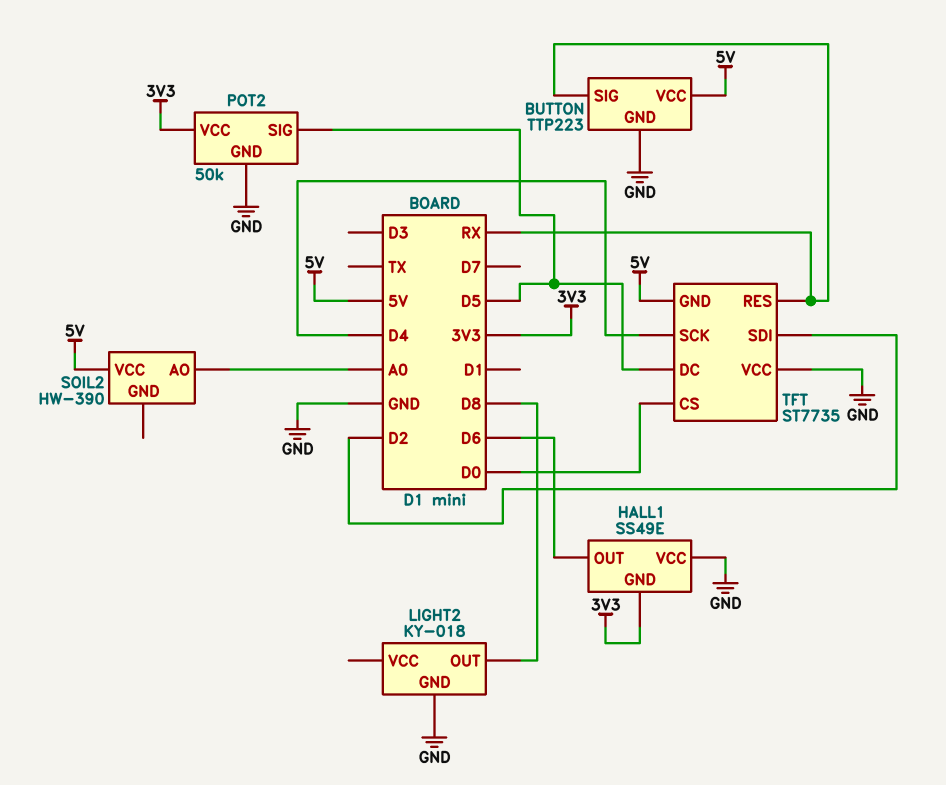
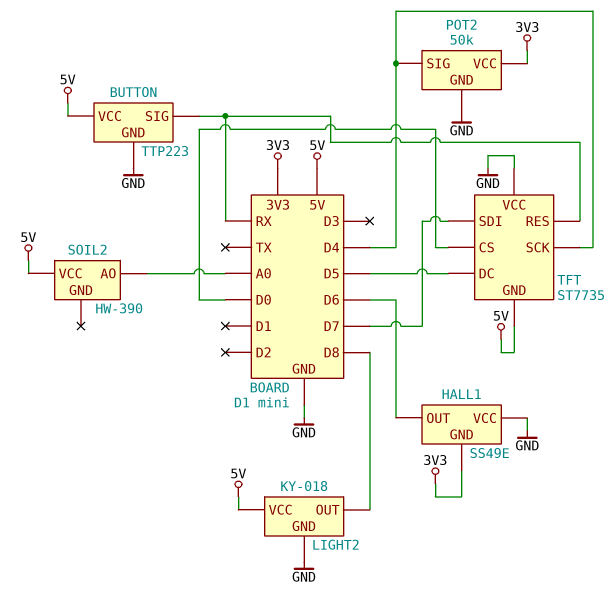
LIGHT2 pin VCC: none -> 5V
POT2 pin SIG: D5 -> D4
TFT pin SDI: D2 -> D7

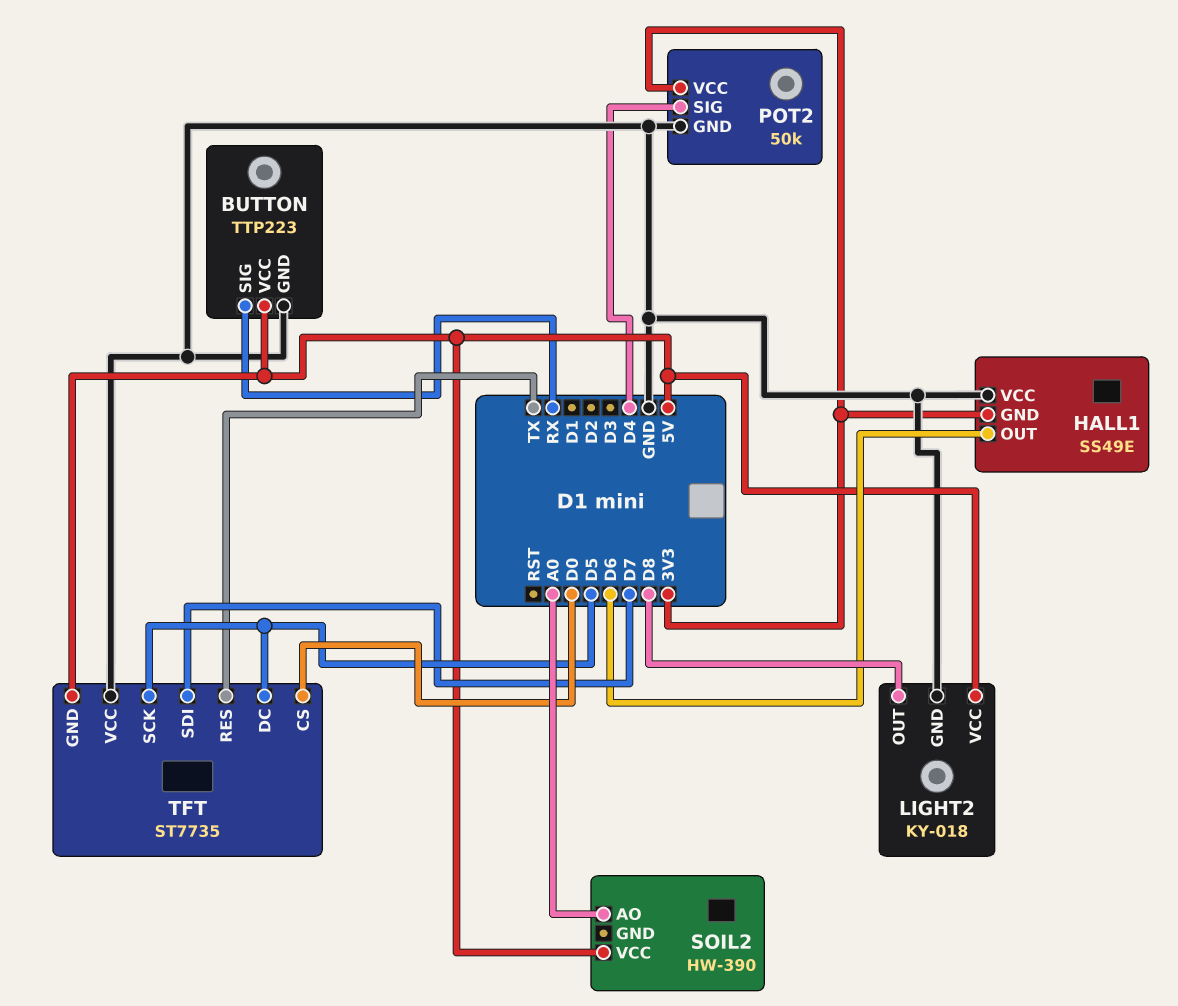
TFT pin RES: RX -> TX
TFT pin SCK: D4 -> D5

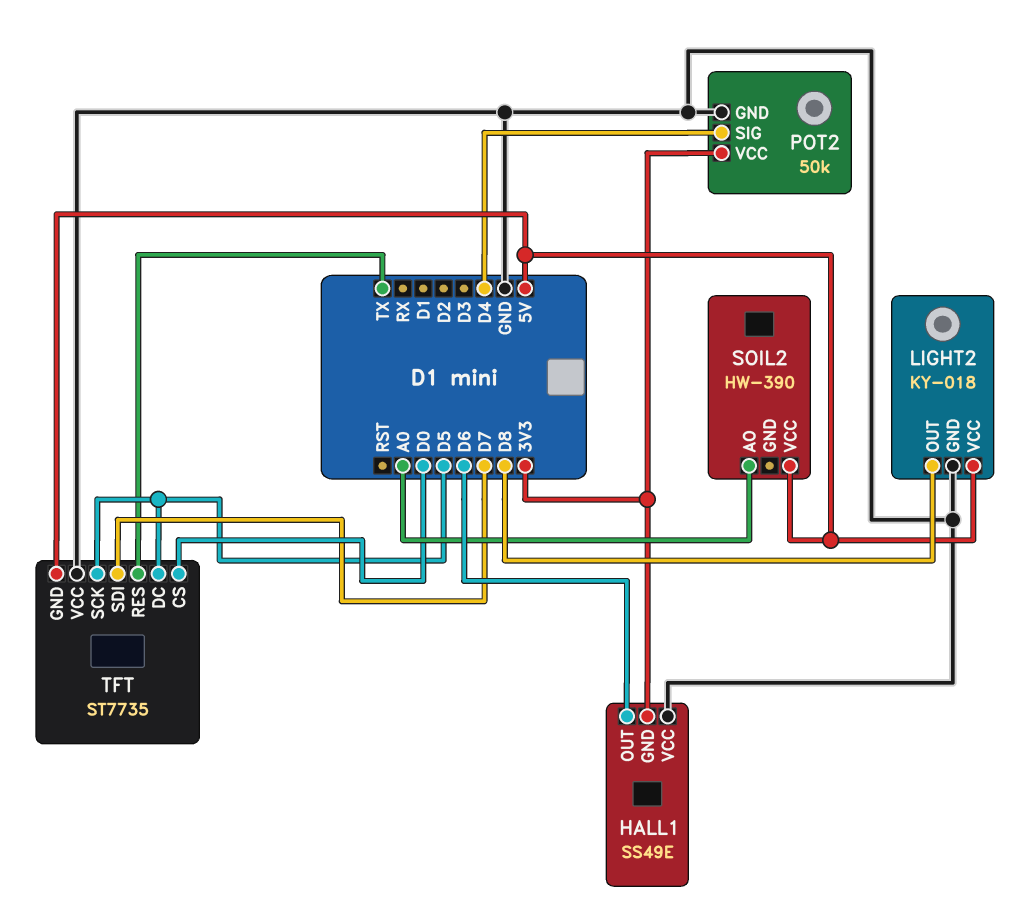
BUTTON: TTP223 -> none
BUTTON pin GND: GND -> none
BUTTON pin SIG: RX -> none
BUTTON pin VCC: 5V -> none

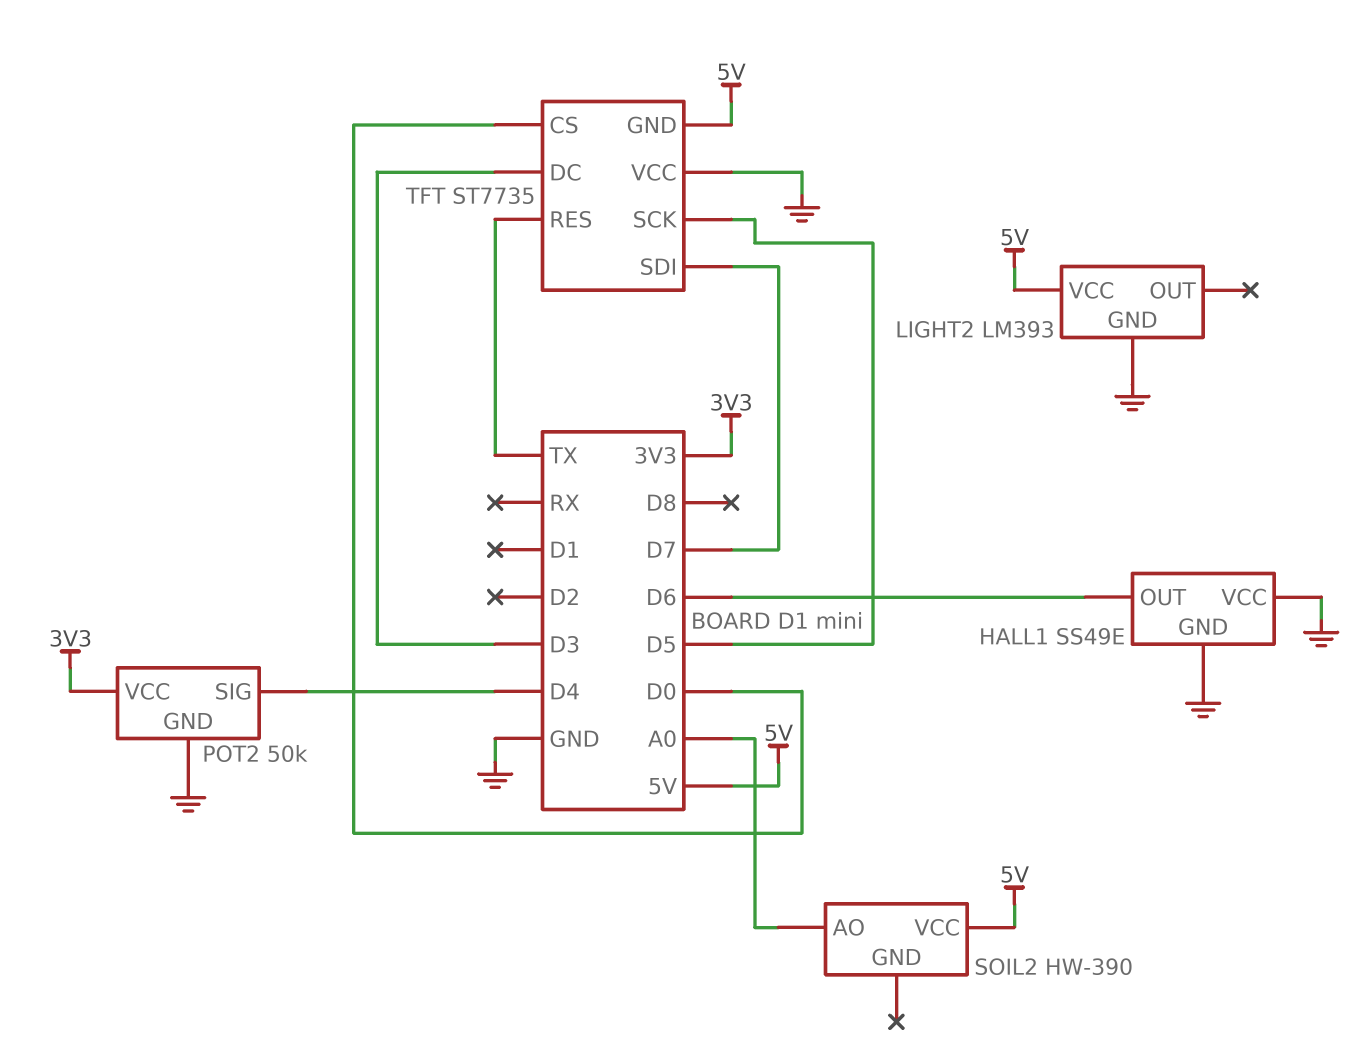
HALL1 pin GND: 3V3 -> GND
LIGHT2: KY-018 -> LM393
LIGHT2 pin OUT: D8 -> none
TFT pin DC: D5 -> D3

